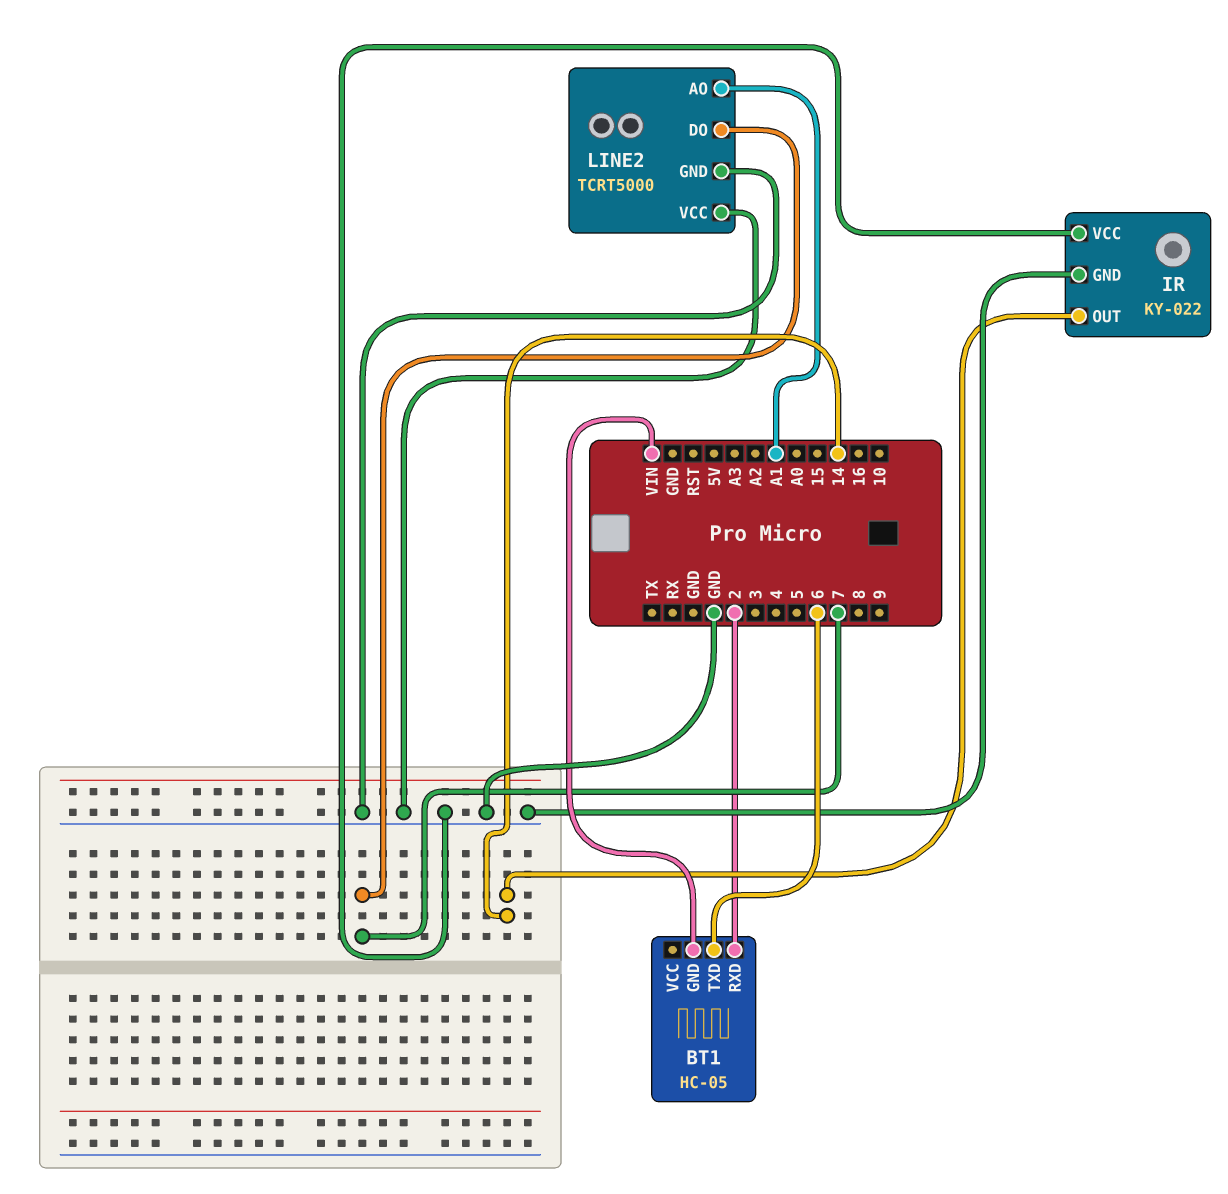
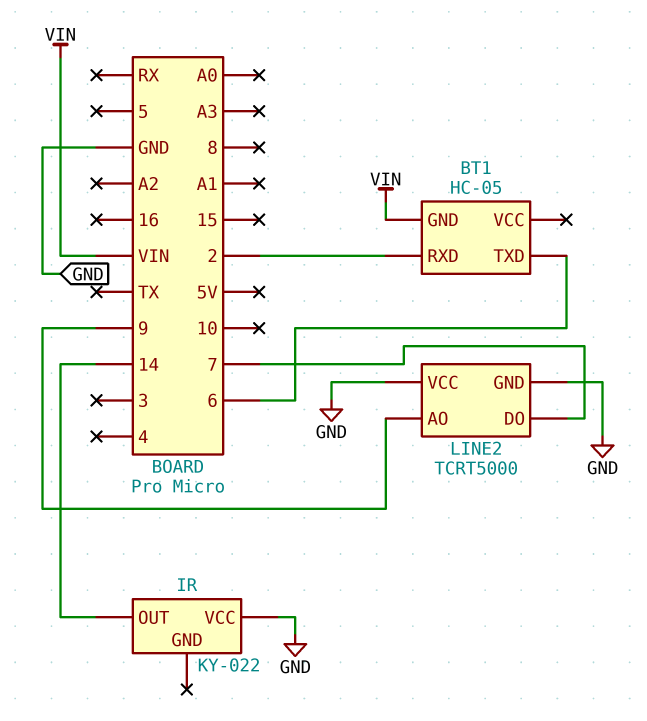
IR pin GND: GND -> none
LINE2 pin AO: A1 -> 9

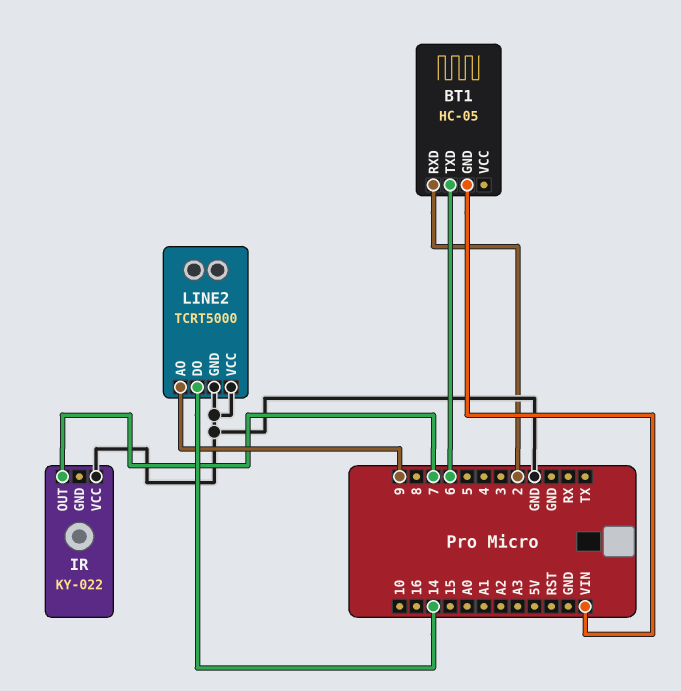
IR pin OUT: 14 -> 7
LINE2 pin DO: 7 -> 14

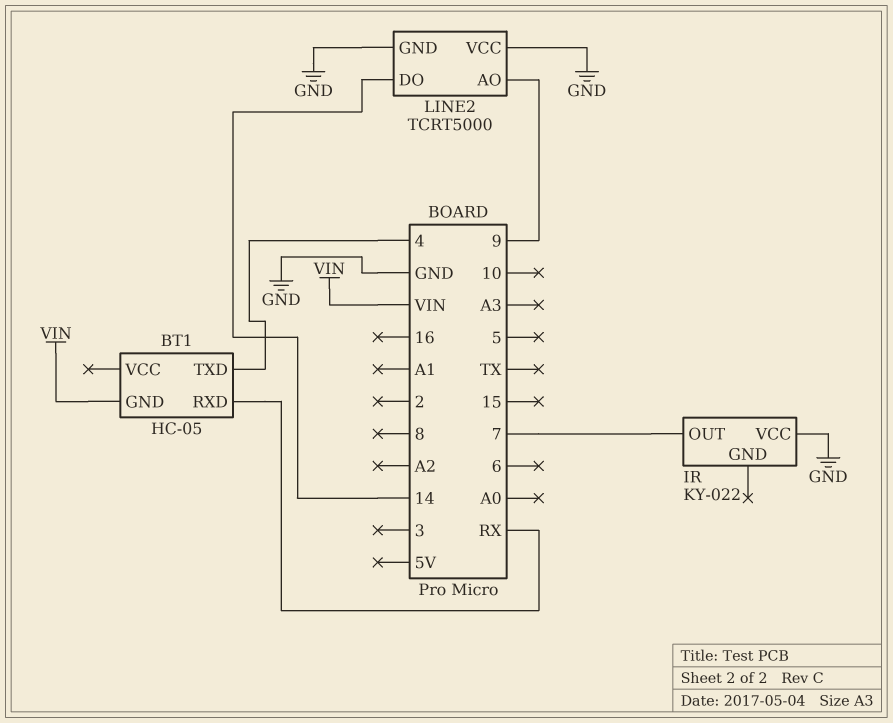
BT1 pin RXD: 2 -> RX
BT1 pin TXD: 6 -> 4

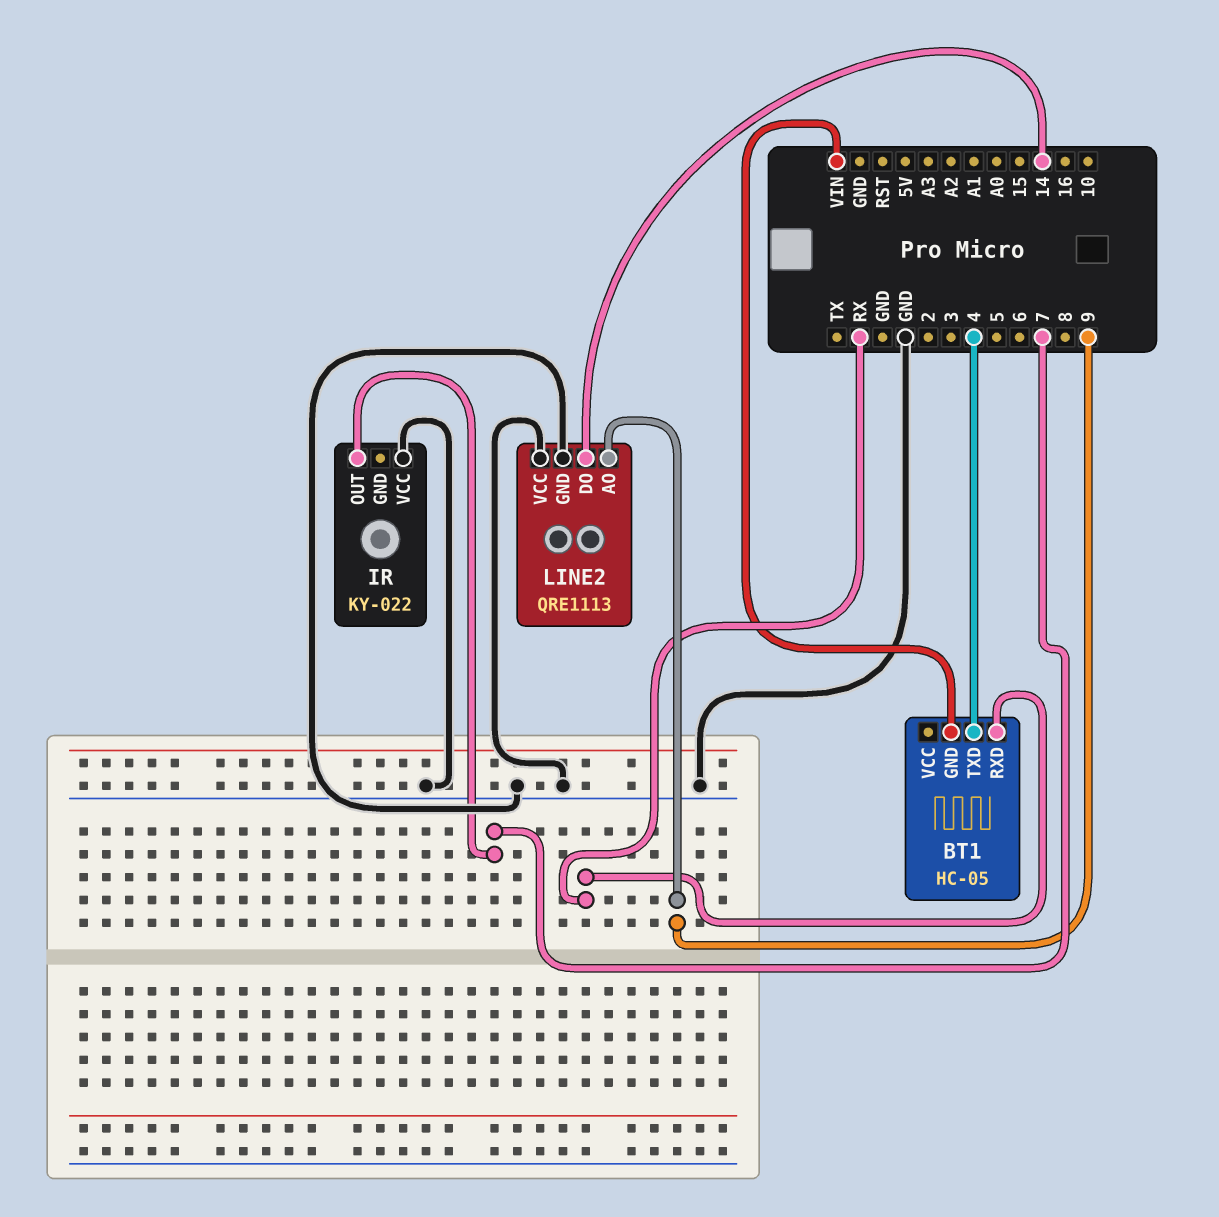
LINE2: TCRT5000 -> QRE1113

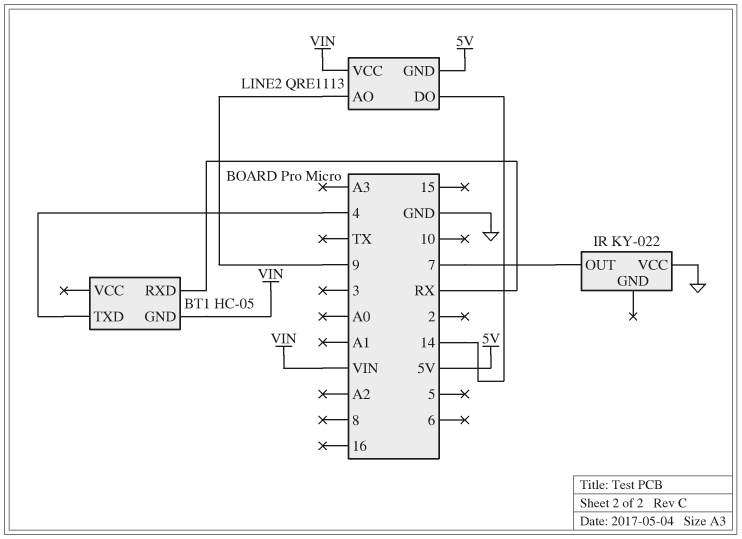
LINE2 pin GND: GND -> 5V
LINE2 pin VCC: GND -> VIN

